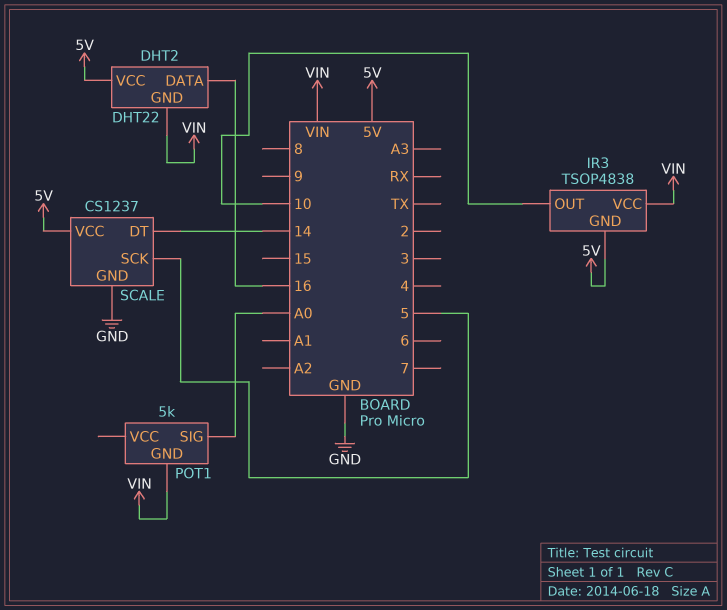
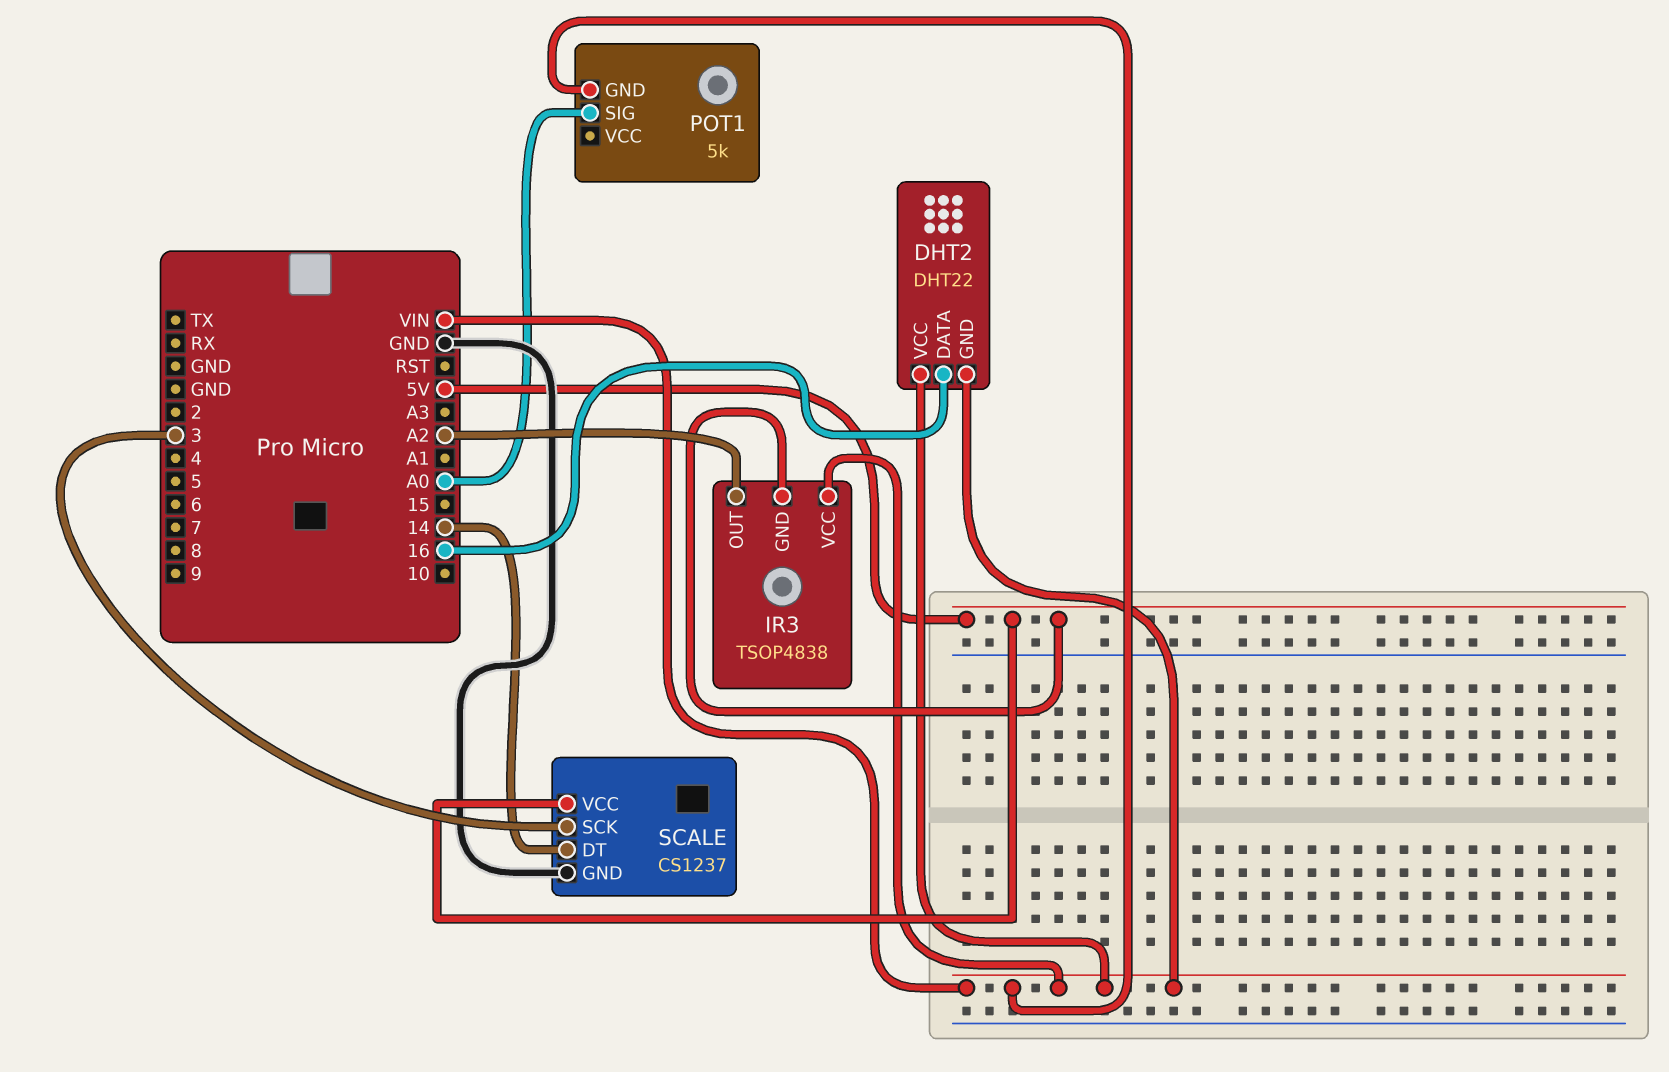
DHT2 pin VCC: 5V -> VIN
IR3 pin OUT: 10 -> A2
SCALE pin SCK: 5 -> 3

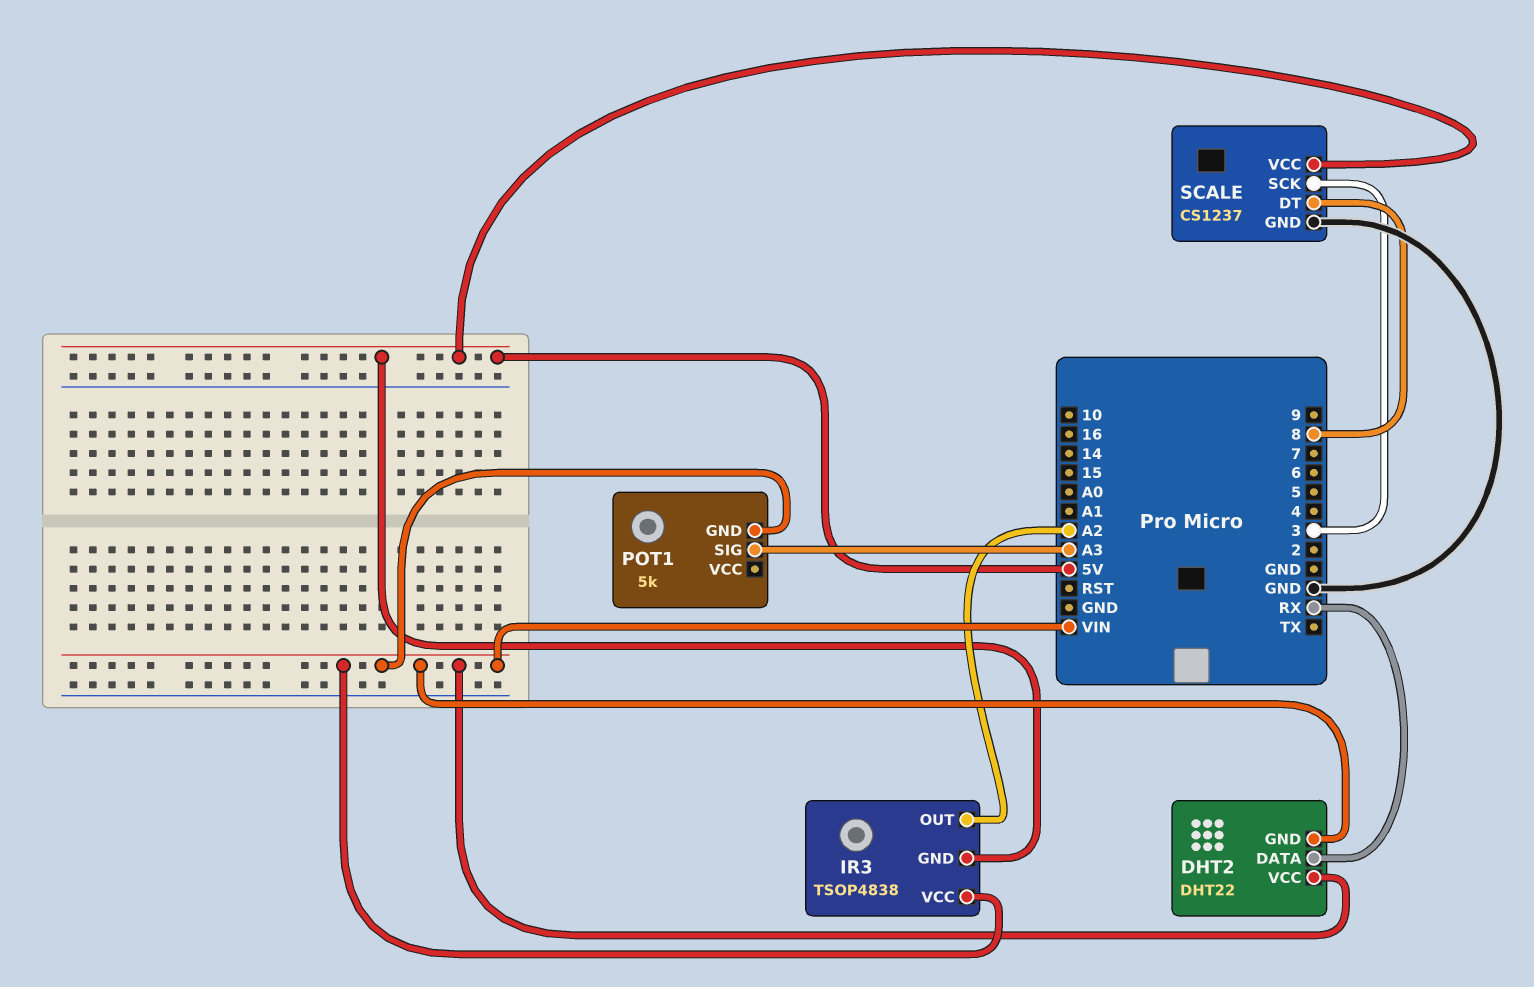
DHT2 pin DATA: 16 -> RX
POT1 pin SIG: A0 -> A3
SCALE pin DT: 14 -> 8

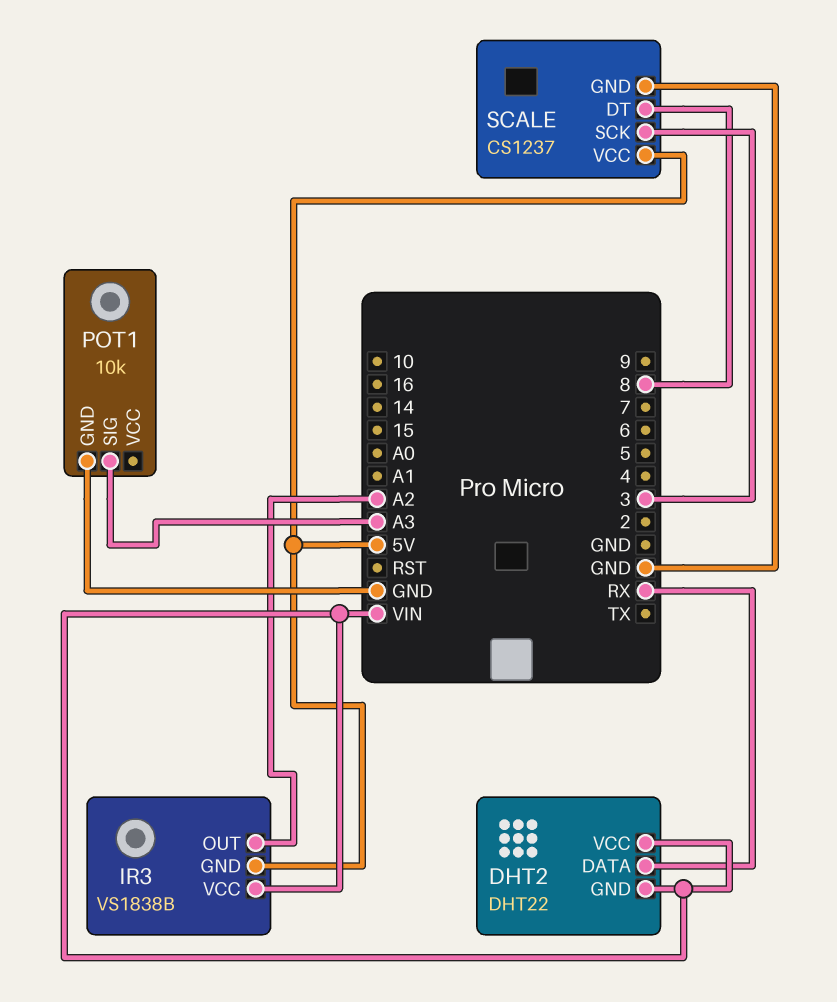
IR3: TSOP4838 -> VS1838B
POT1: 5k -> 10k
POT1 pin GND: VIN -> GND

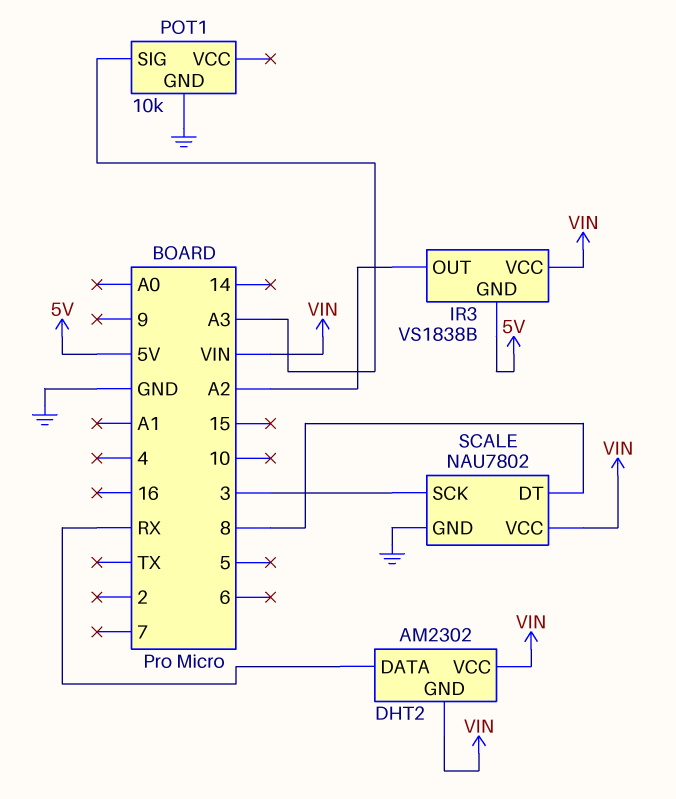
DHT2: DHT22 -> AM2302
SCALE: CS1237 -> NAU7802
SCALE pin VCC: 5V -> VIN

